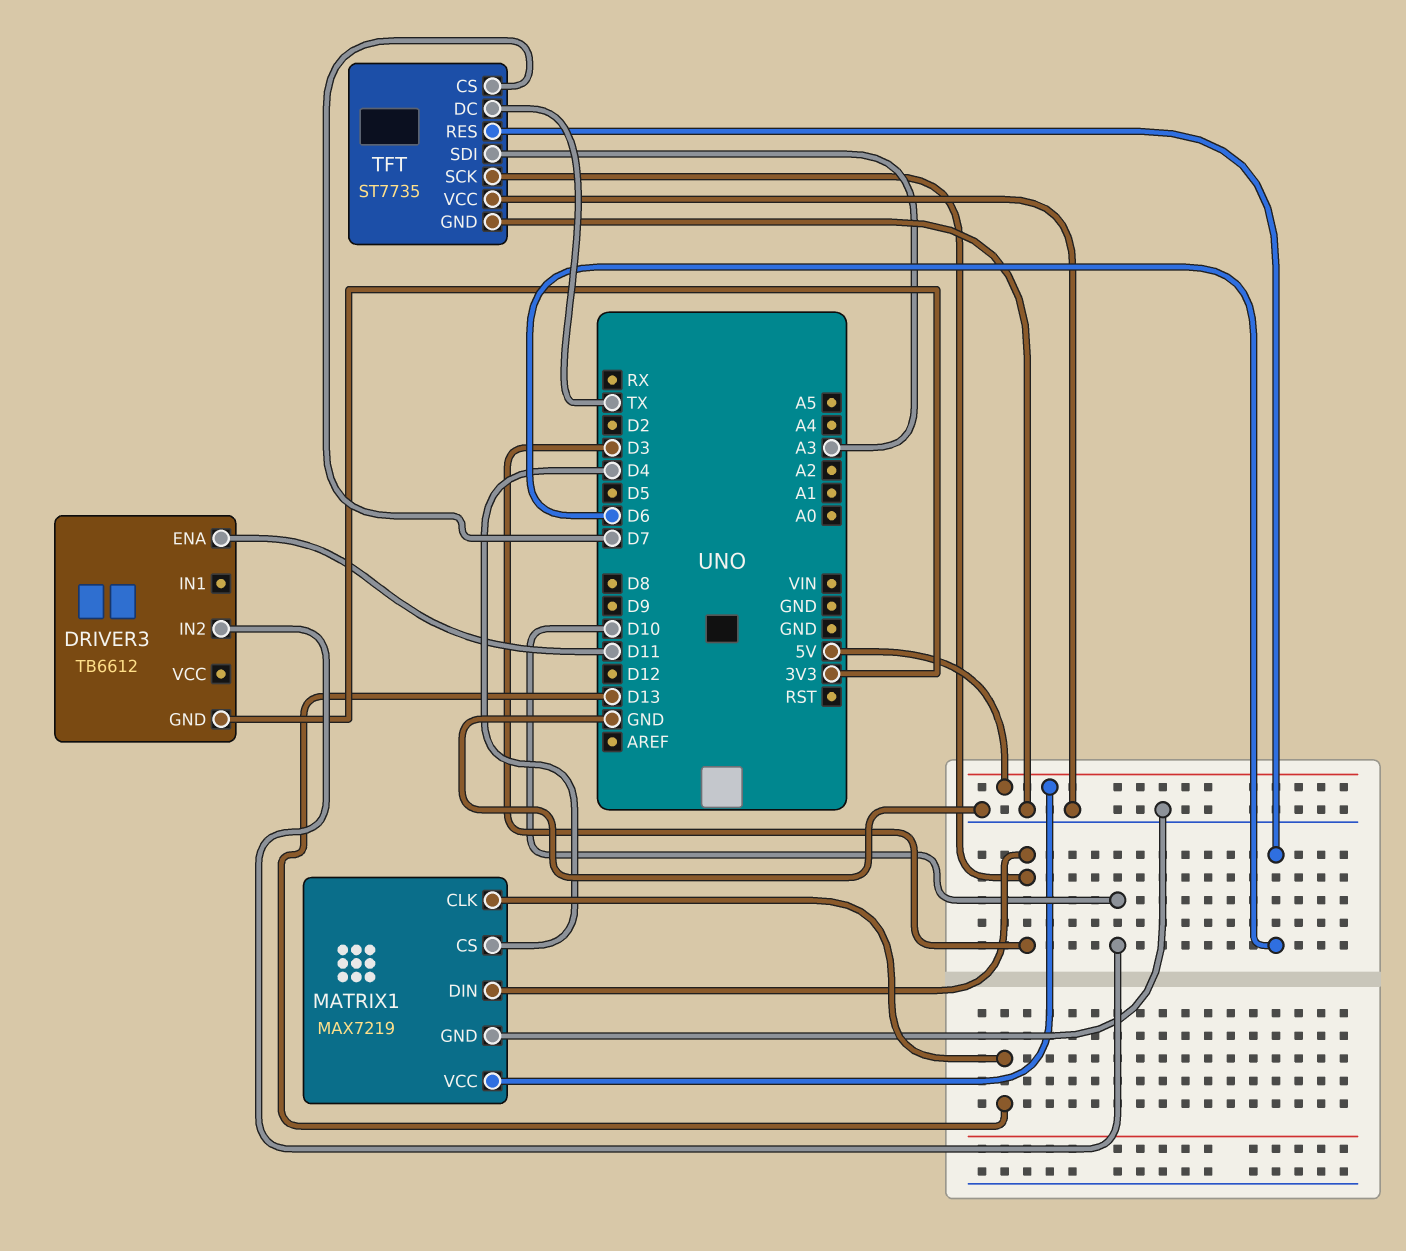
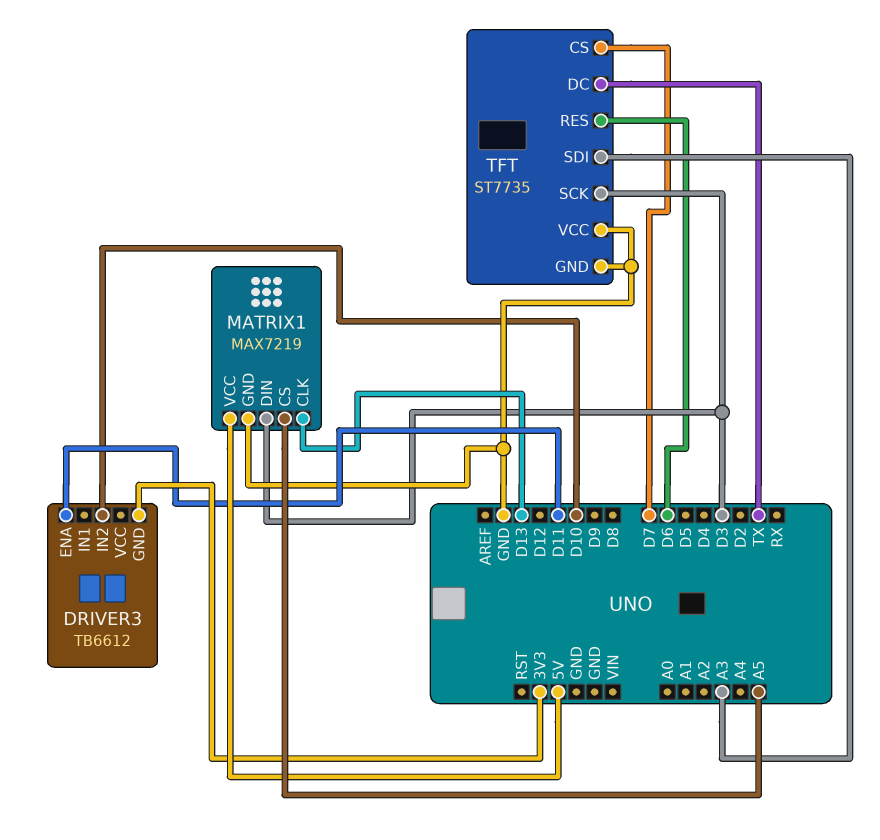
MATRIX1 pin CS: D4 -> A5

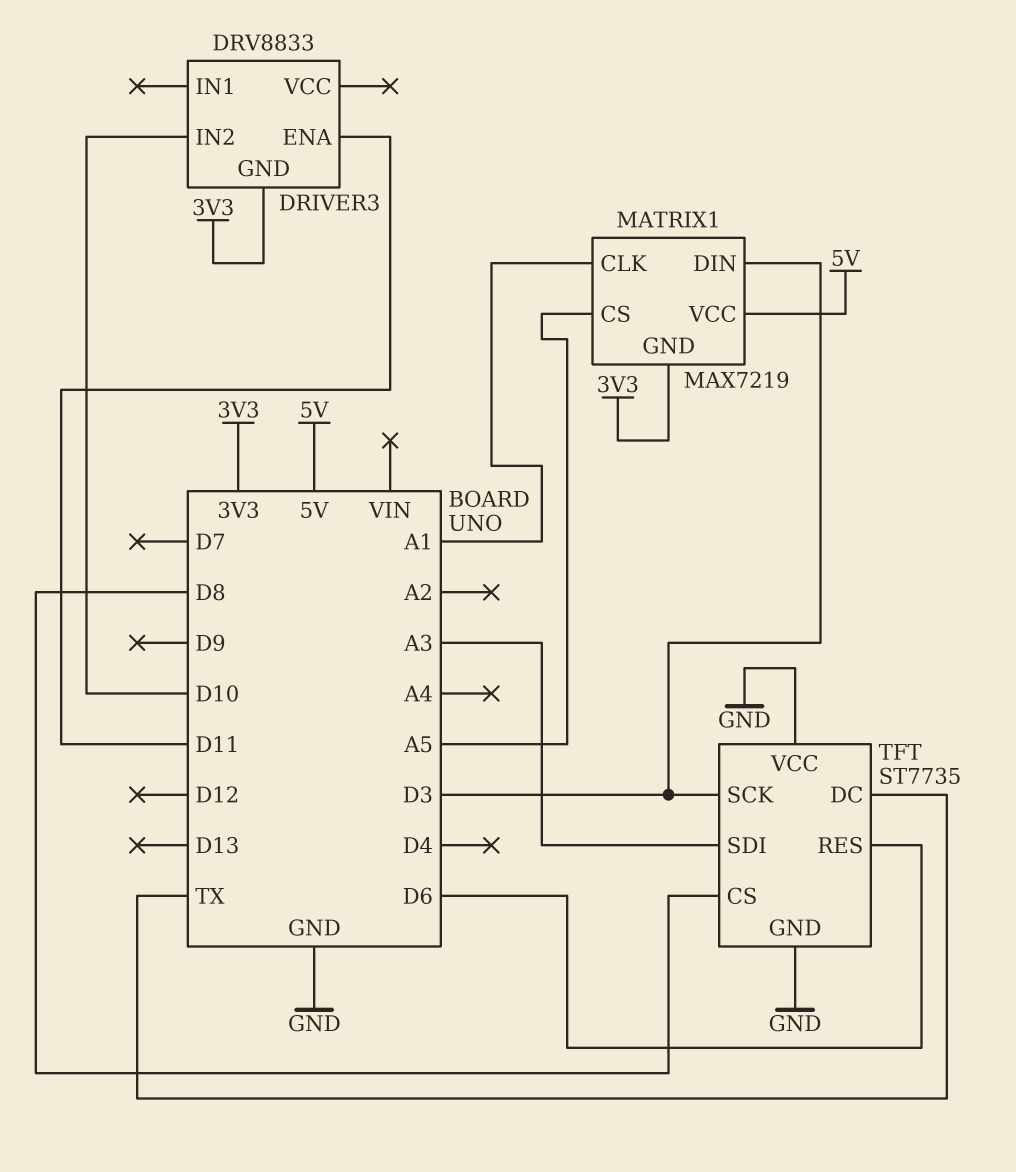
DRIVER3: TB6612 -> DRV8833
MATRIX1 pin CLK: D13 -> A1
MATRIX1 pin GND: GND -> 3V3
TFT pin CS: D7 -> D8

